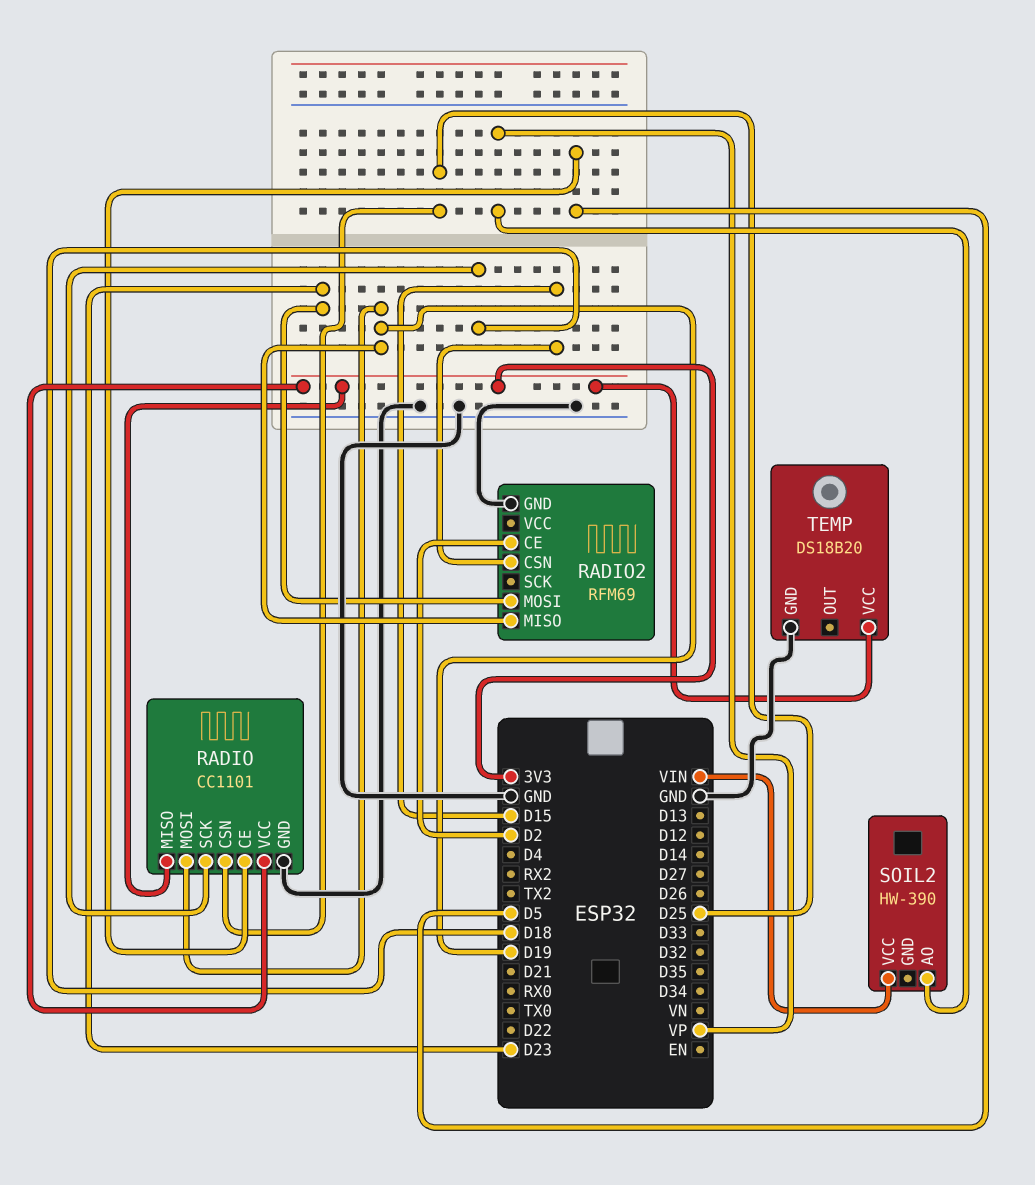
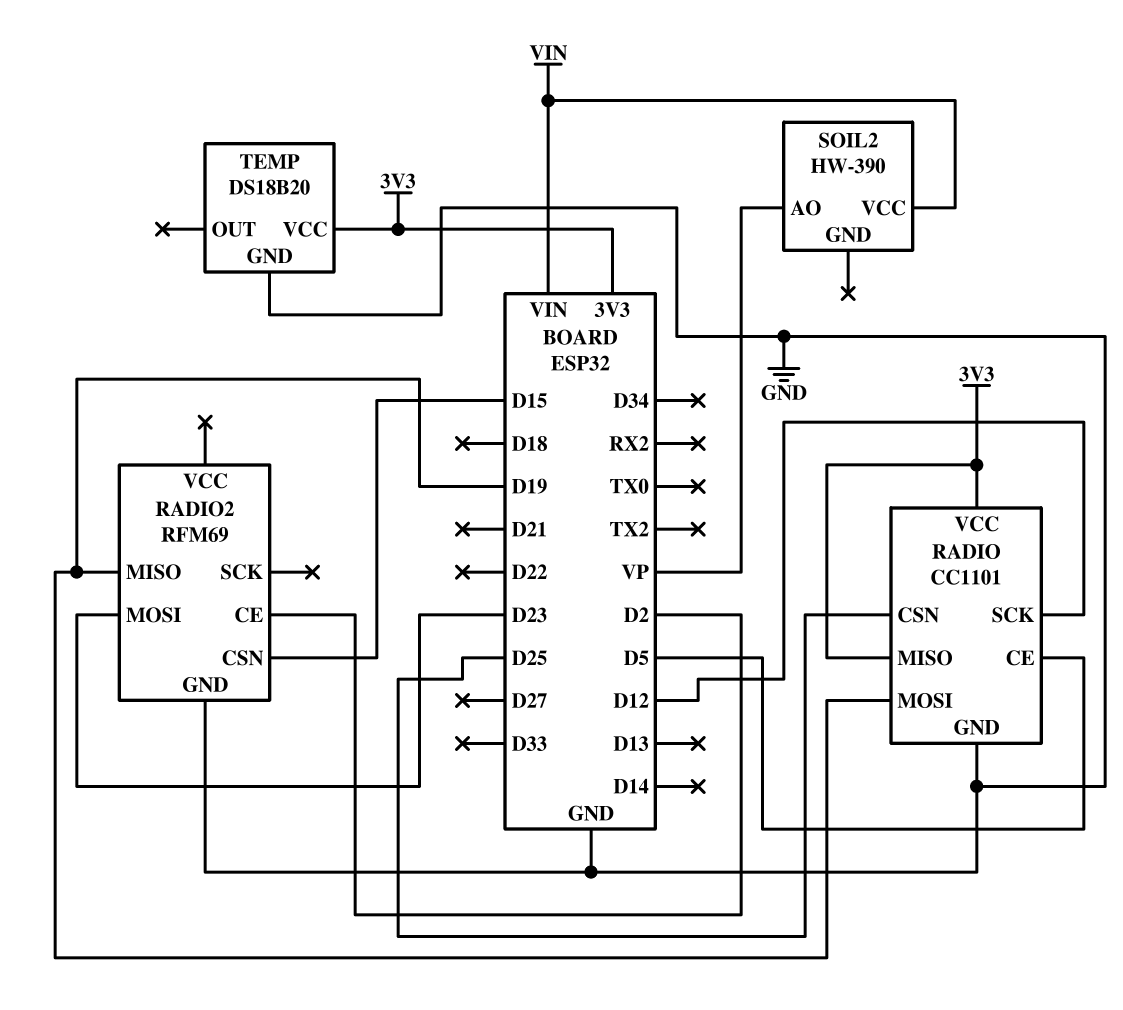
RADIO pin SCK: D18 -> D12

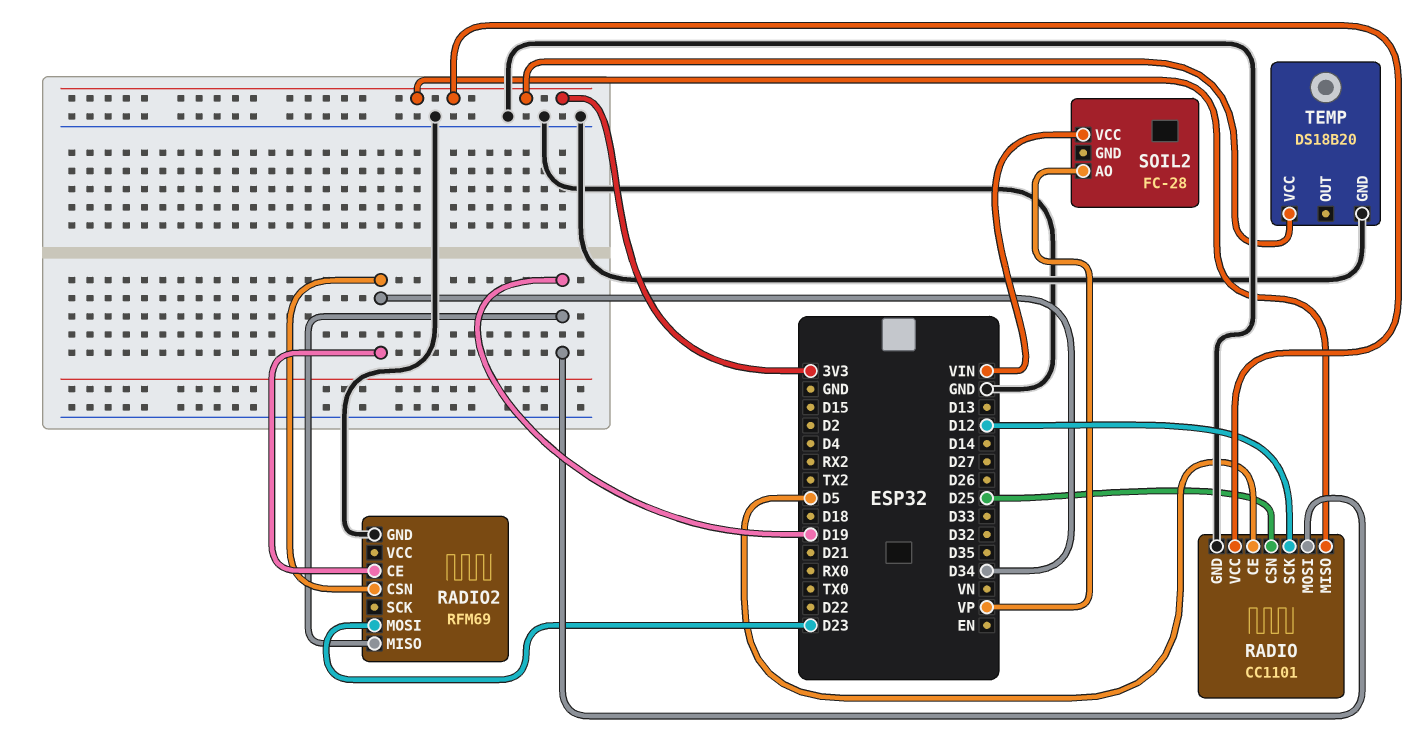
RADIO2 pin CE: D2 -> D34
RADIO2 pin CSN: D15 -> D34
SOIL2: HW-390 -> FC-28

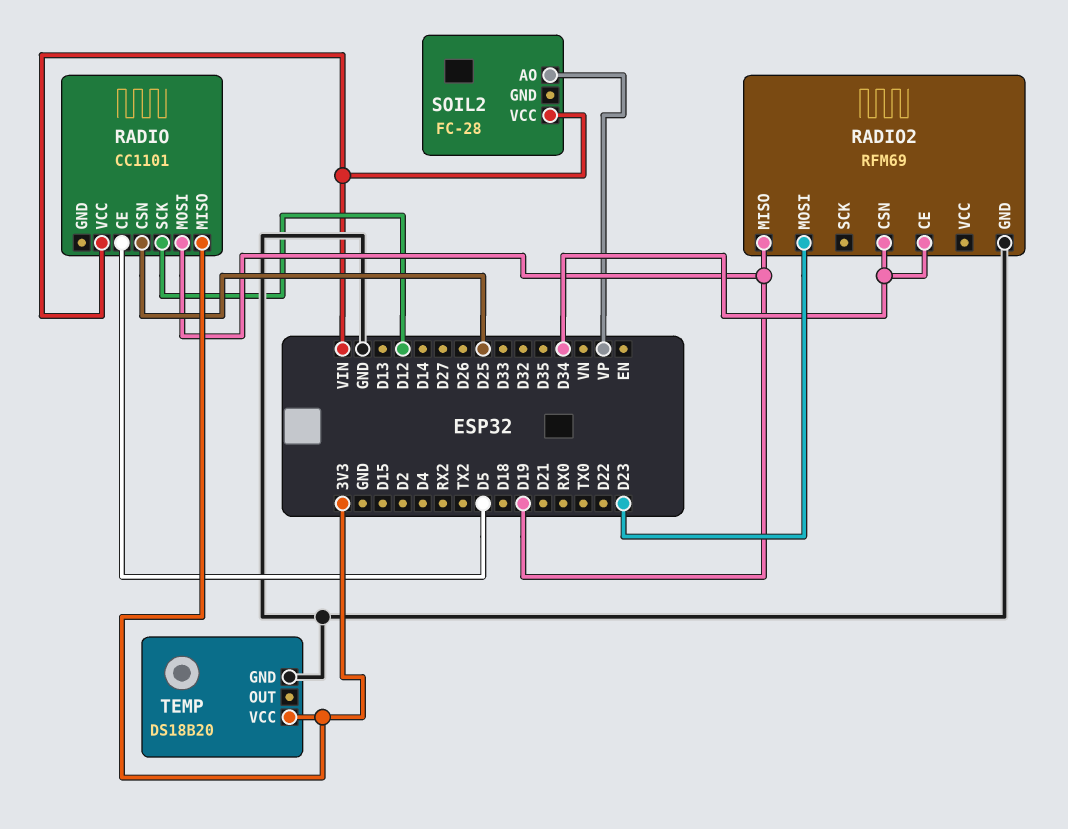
RADIO pin GND: GND -> none
RADIO pin VCC: 3V3 -> VIN

